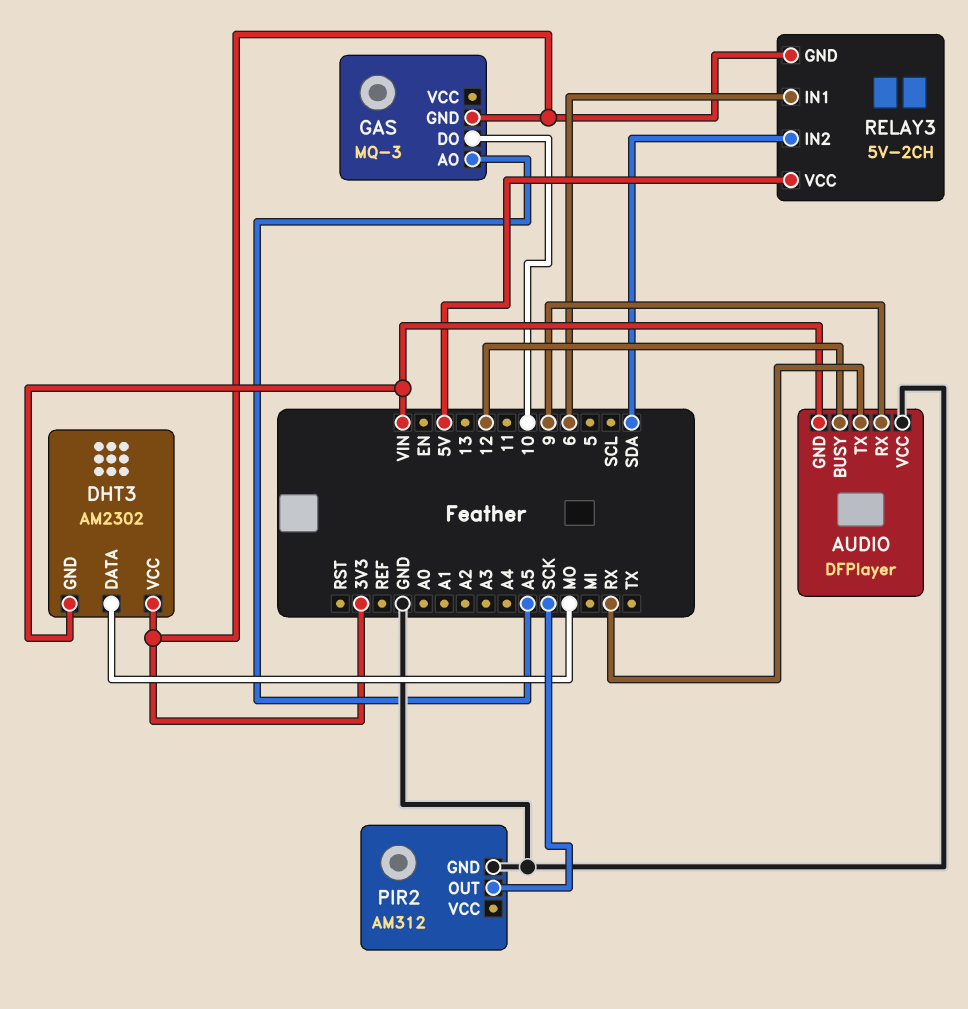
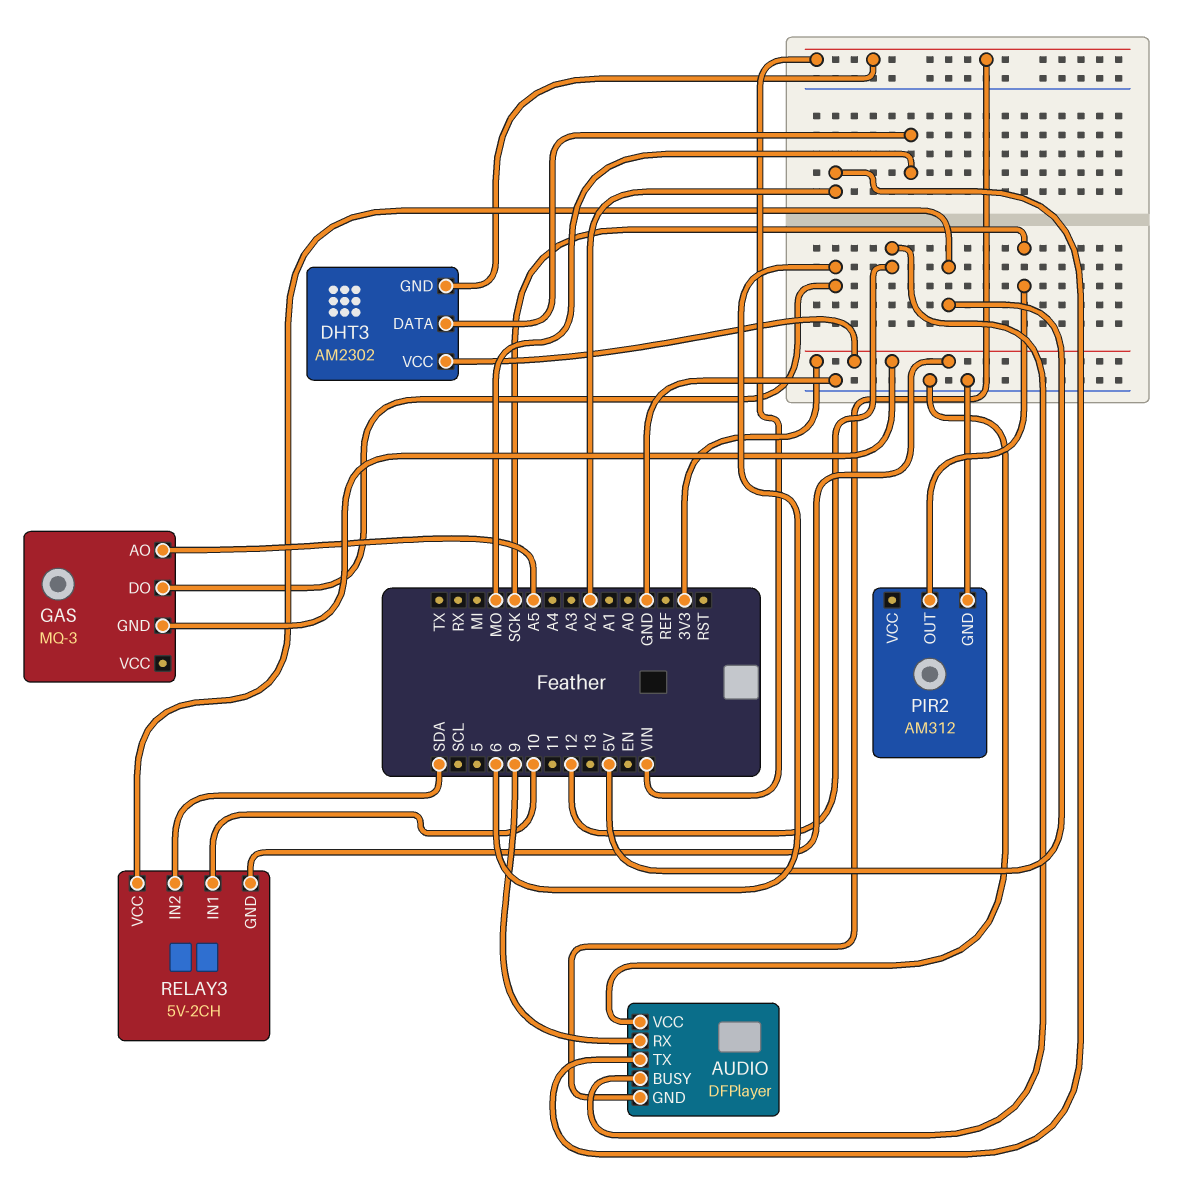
AUDIO pin TX: RX -> A2
GAS pin DO: 10 -> 6
RELAY3 pin IN1: 6 -> 10

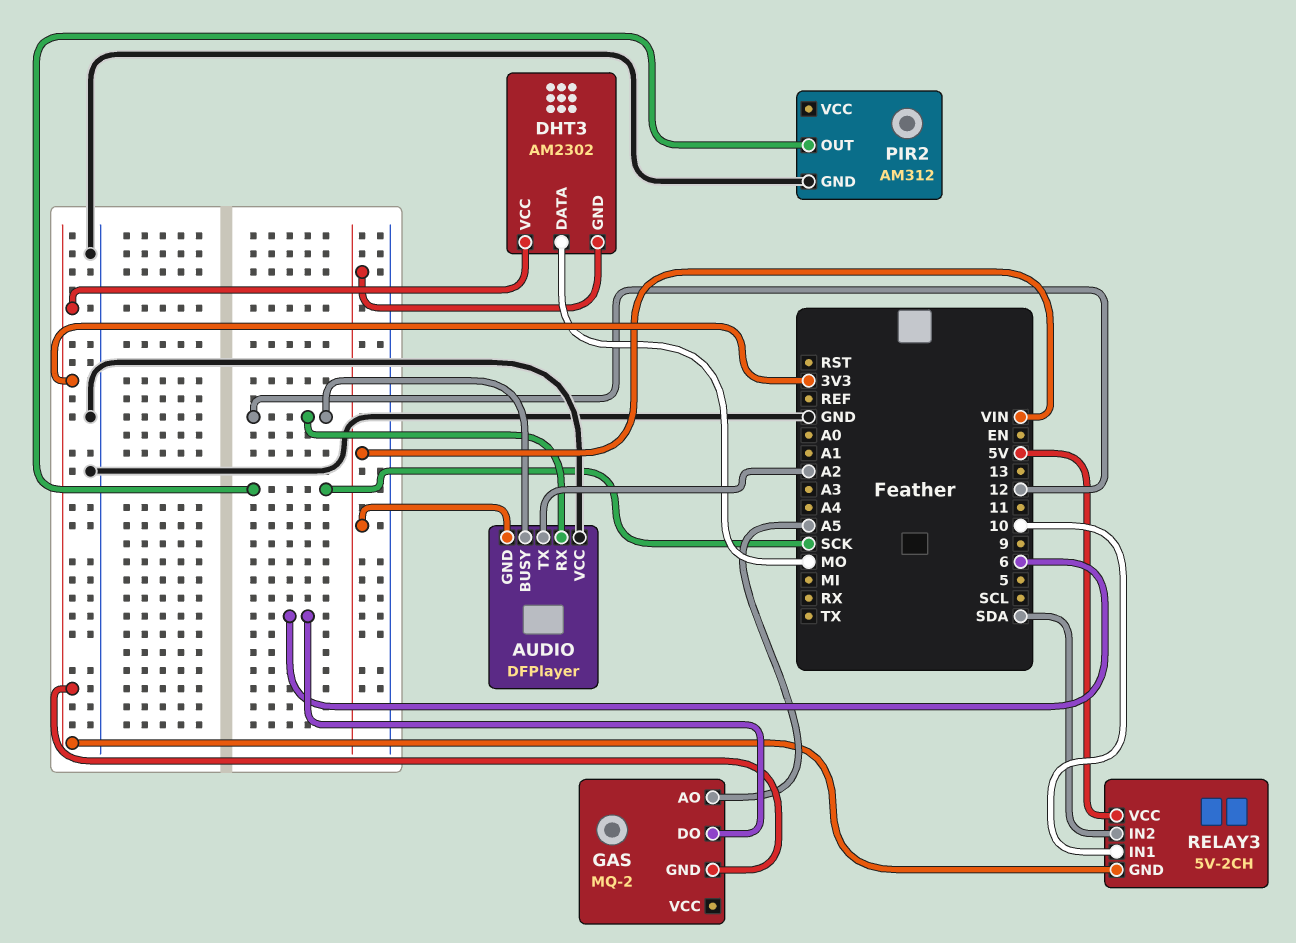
AUDIO pin RX: 9 -> 12
GAS: MQ-3 -> MQ-2

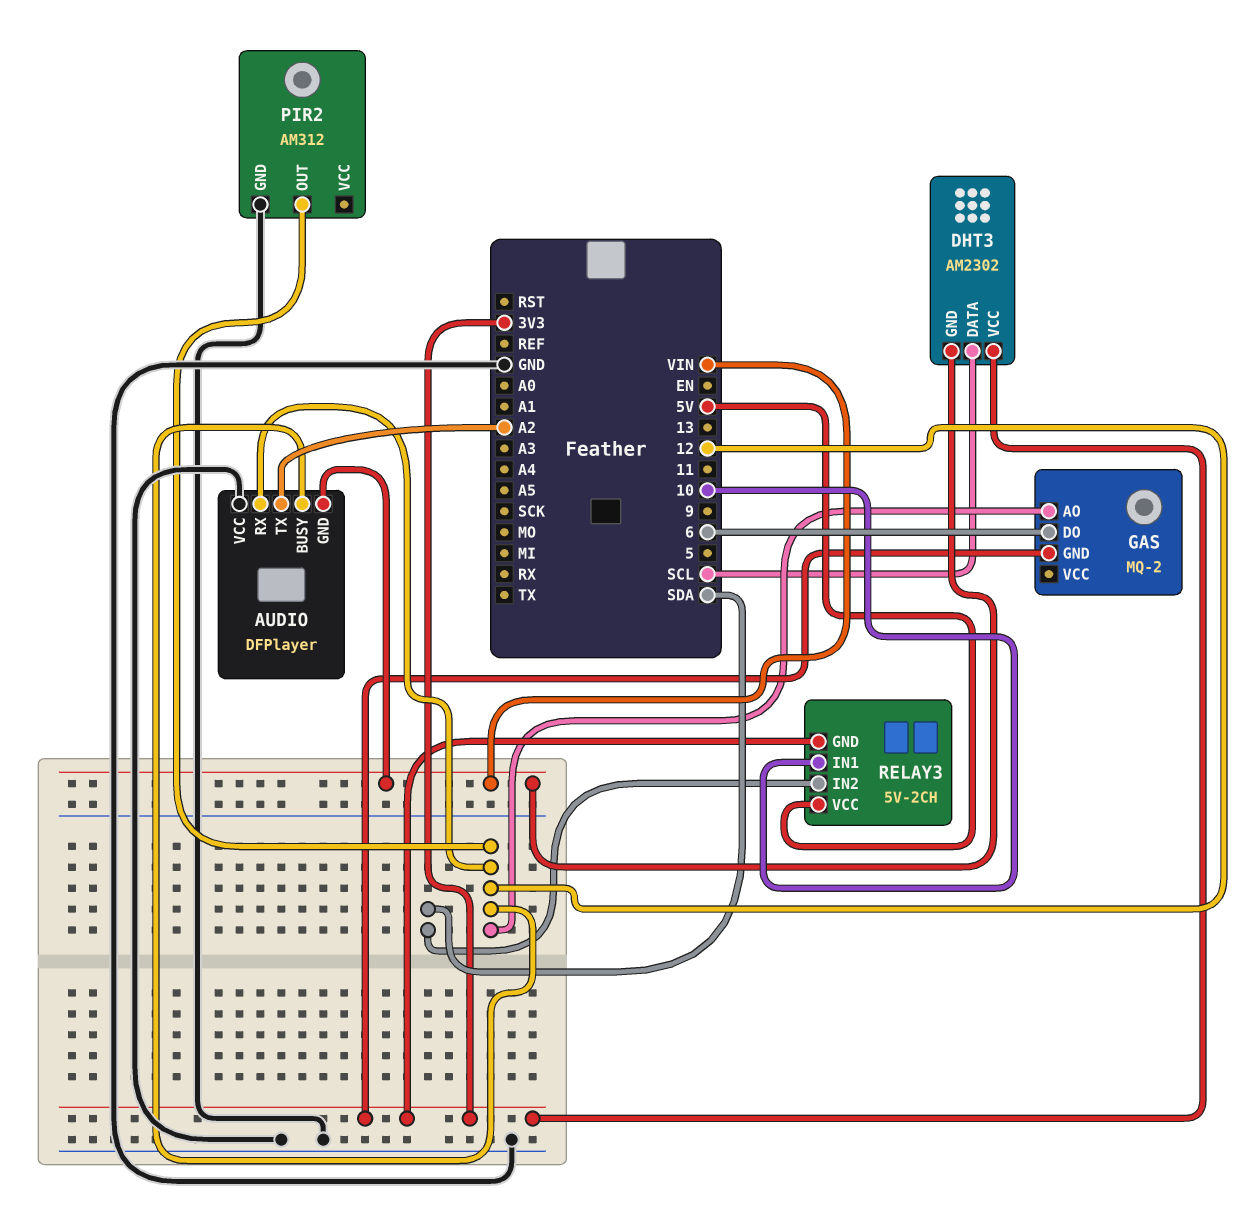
DHT3 pin DATA: MO -> SCL
GAS pin AO: A5 -> 12
PIR2 pin OUT: SCK -> 12

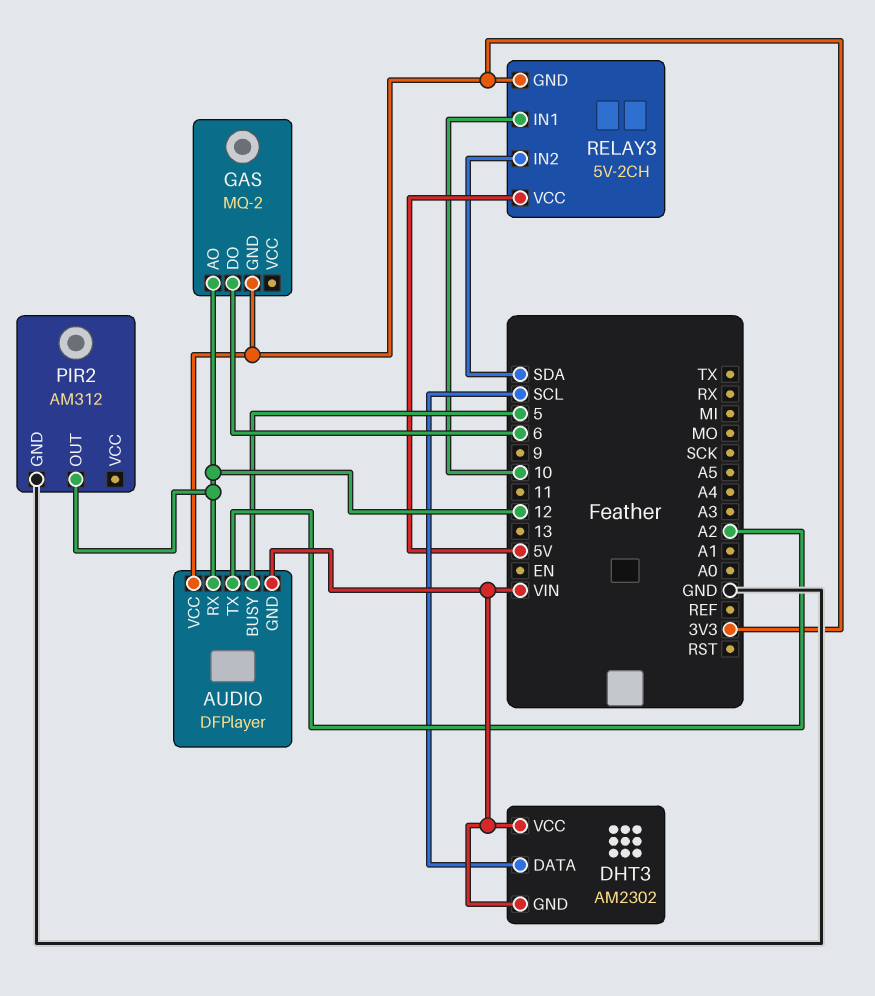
AUDIO pin BUSY: 12 -> 5
AUDIO pin VCC: GND -> 3V3
DHT3 pin VCC: 3V3 -> VIN

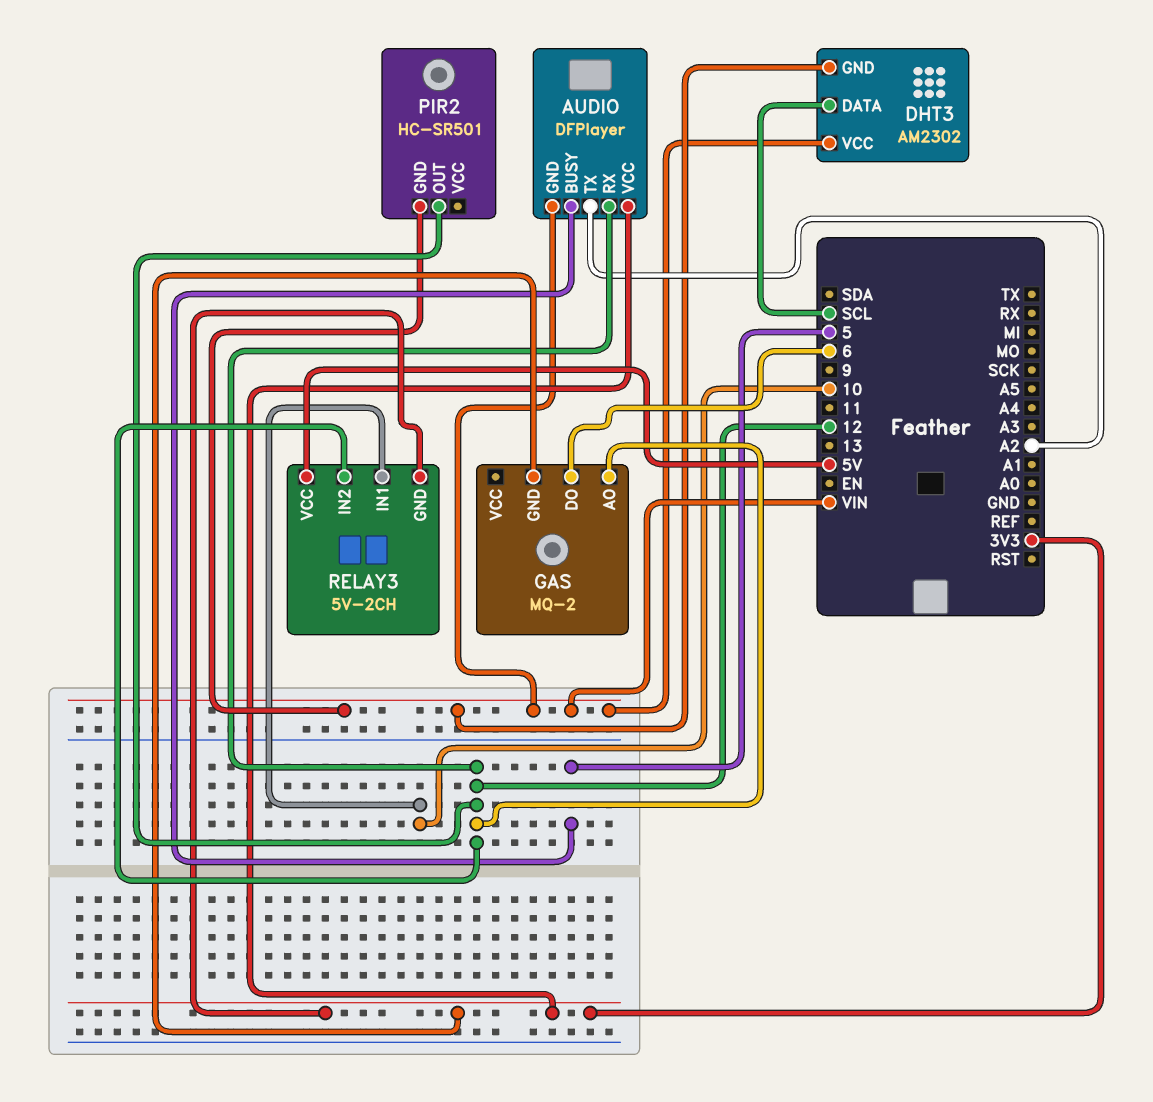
PIR2: AM312 -> HC-SR501
PIR2 pin GND: GND -> VIN
RELAY3 pin IN2: SDA -> 12

